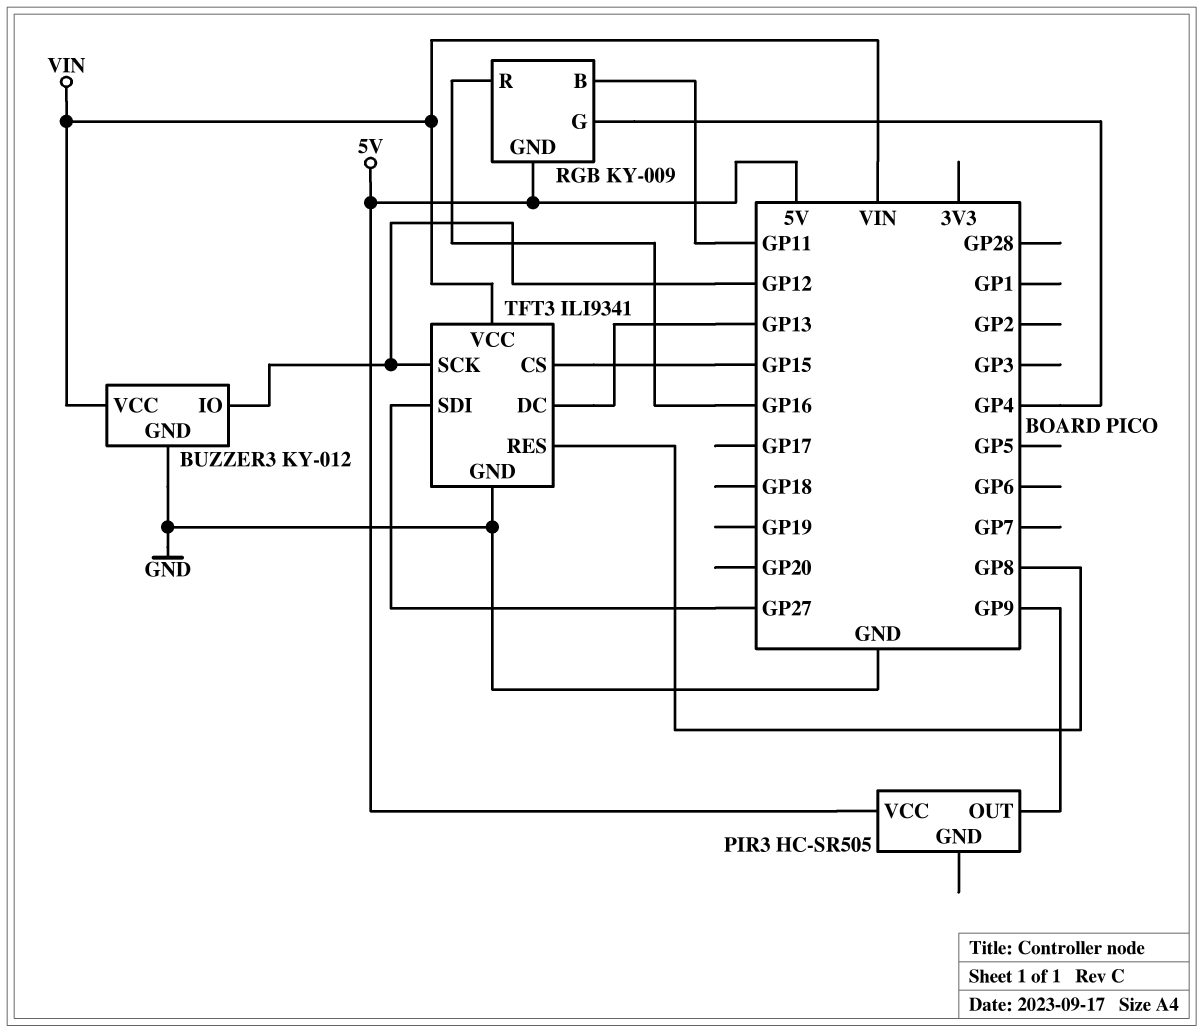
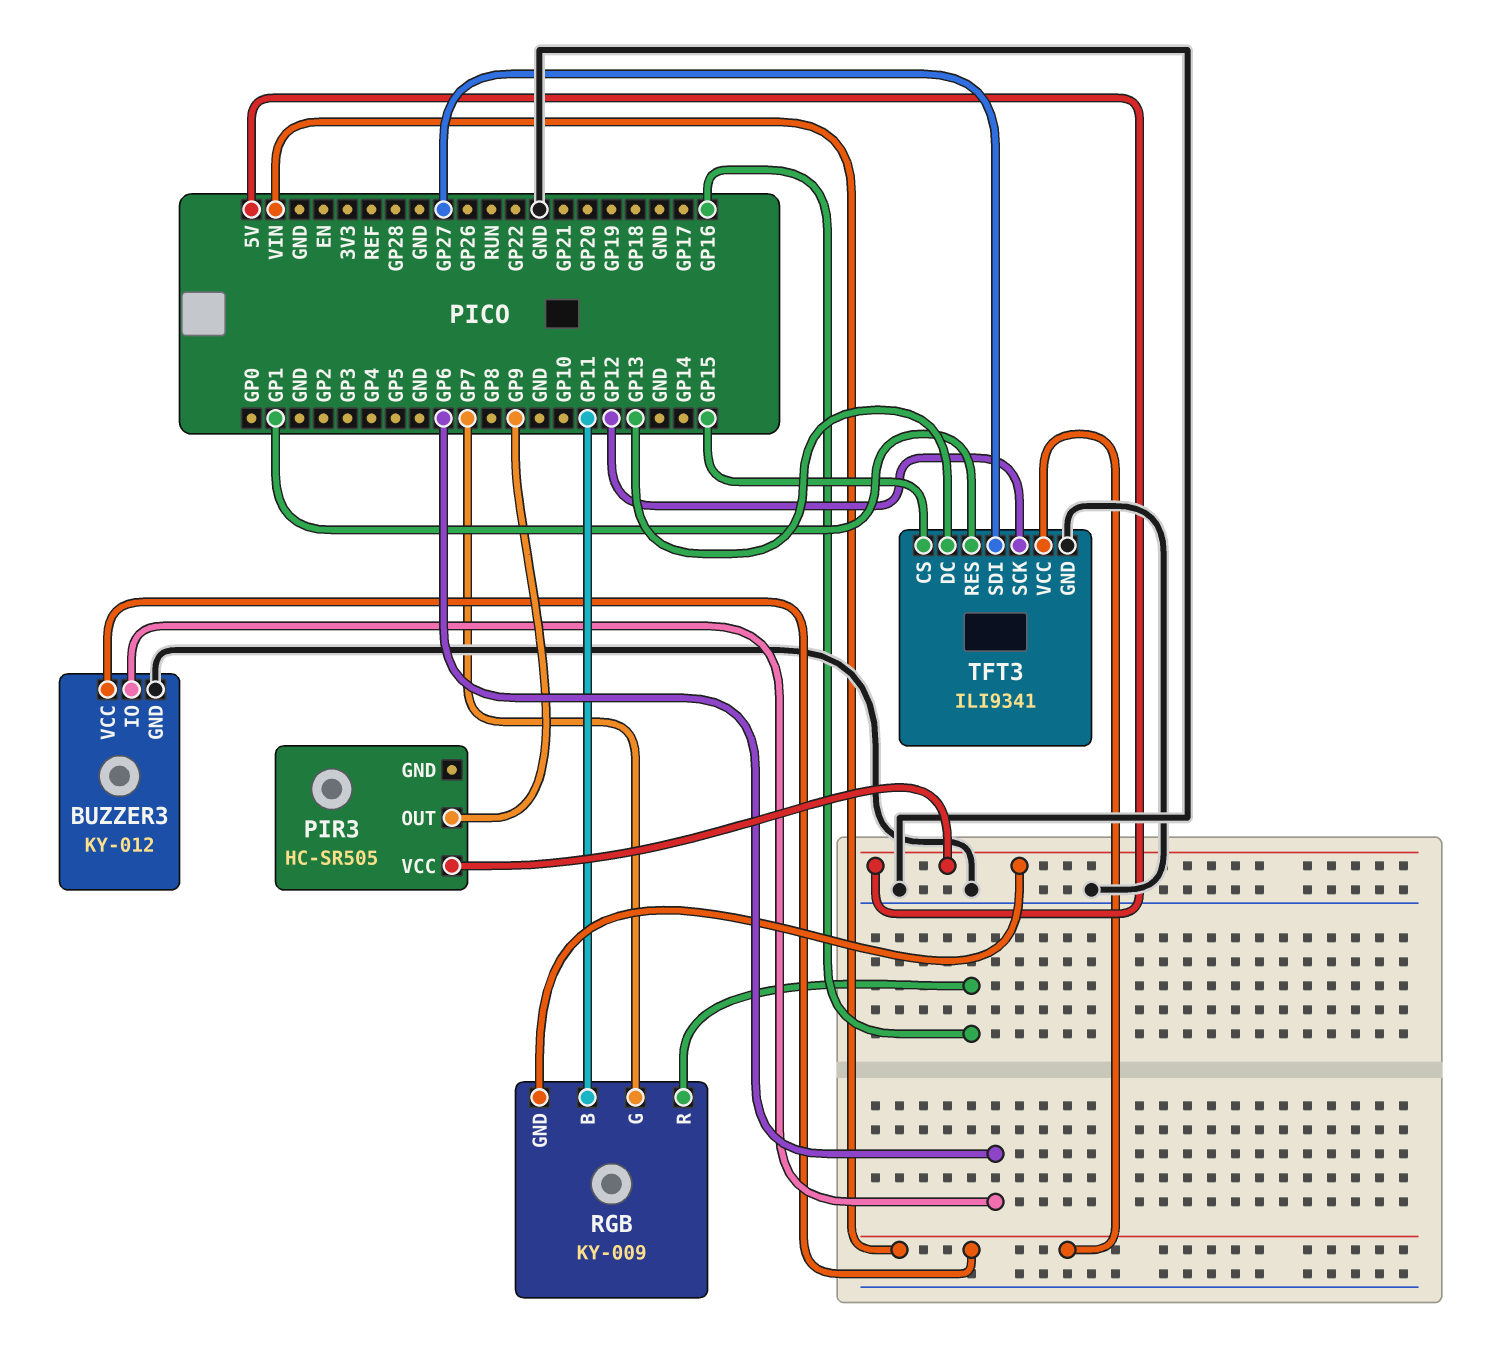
BUZZER3 pin IO: GP12 -> GP6
RGB pin G: GP4 -> GP7
TFT3 pin RES: GP8 -> GP1

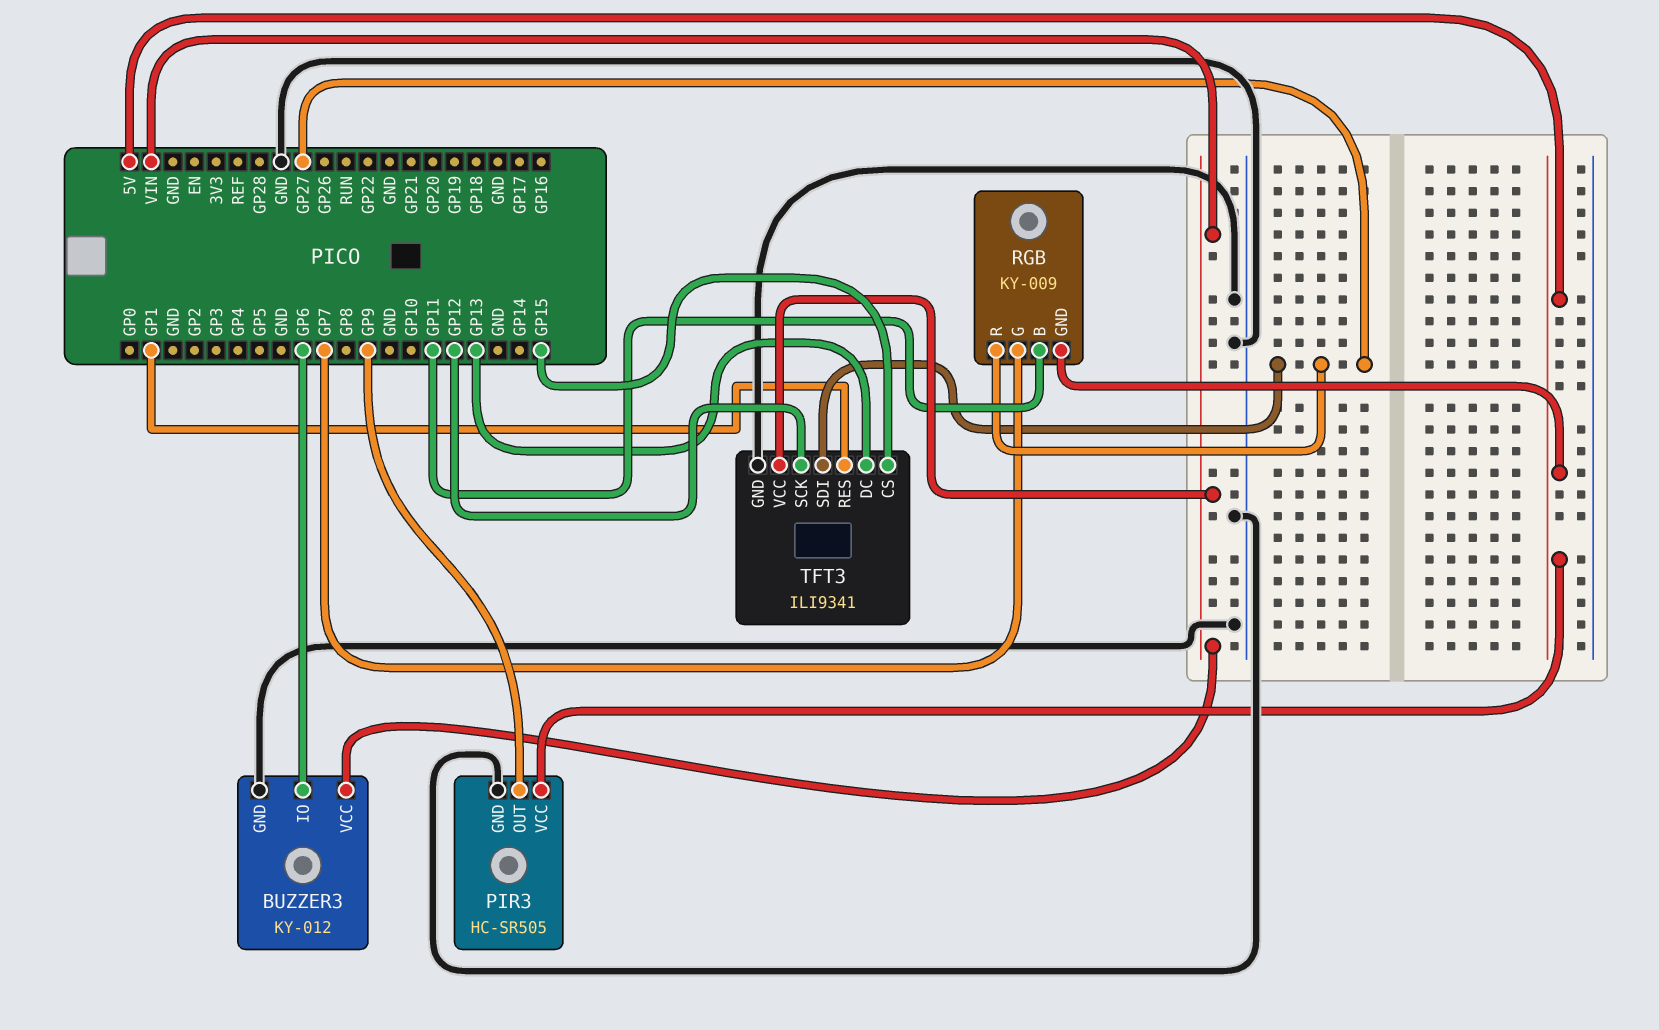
PIR3 pin GND: none -> GND
RGB pin R: GP16 -> GP27

